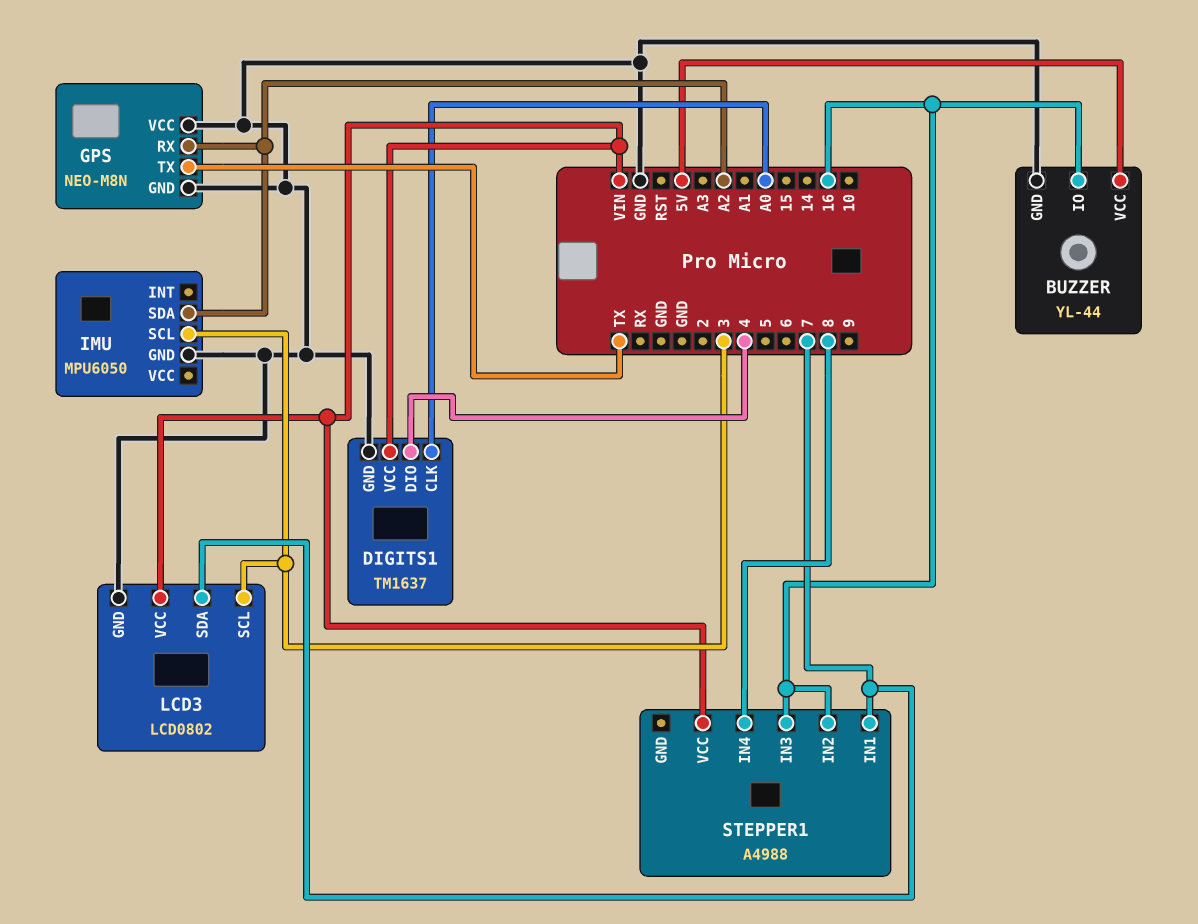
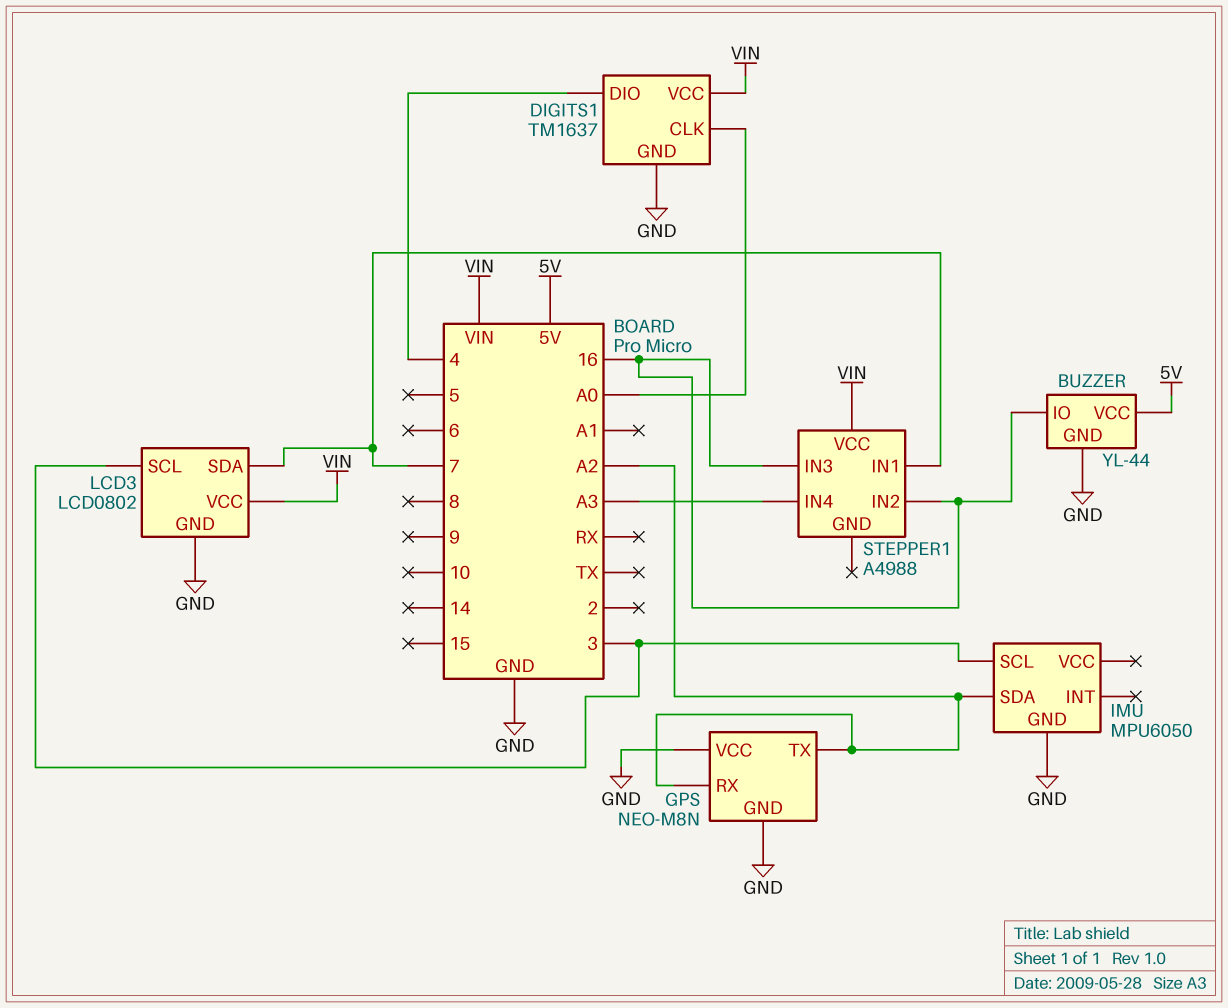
GPS pin TX: TX -> A2
STEPPER1 pin IN4: 8 -> A3

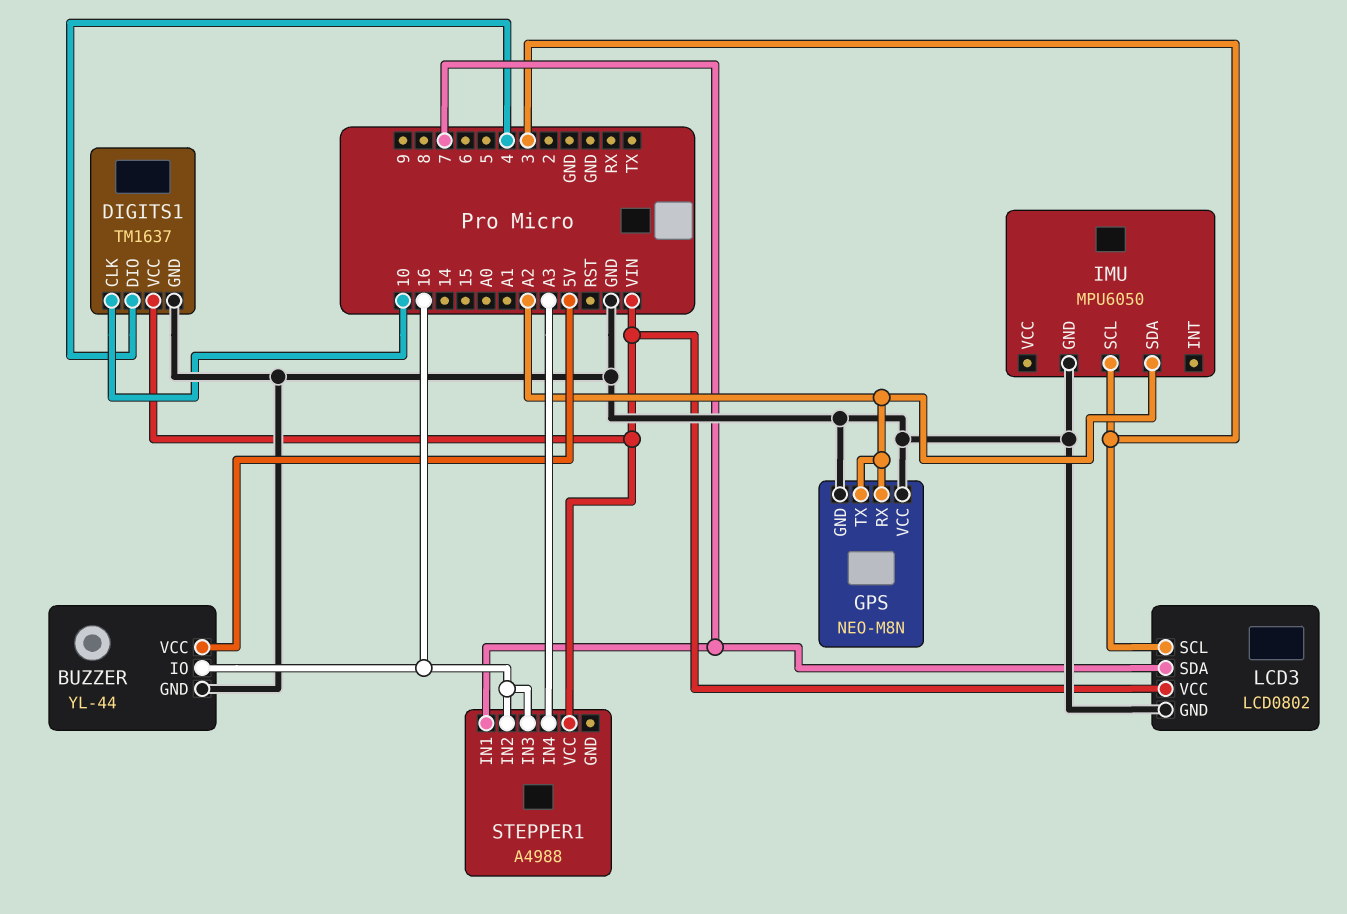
DIGITS1 pin CLK: A0 -> 10

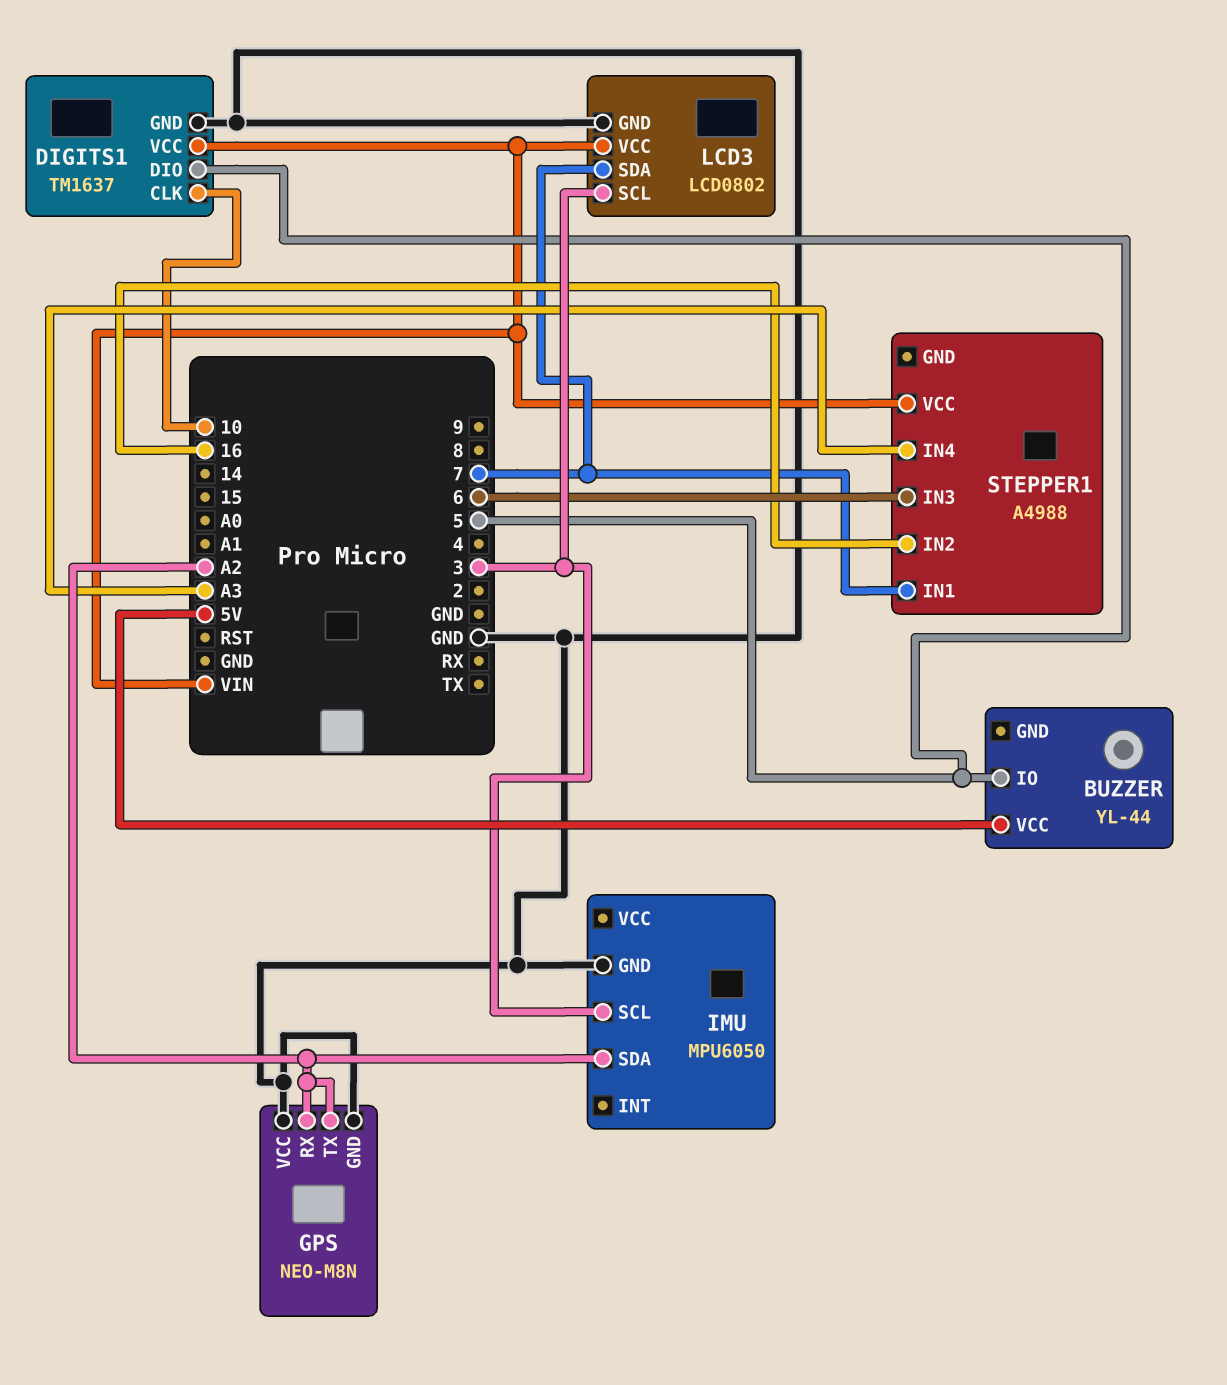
BUZZER pin GND: GND -> none
BUZZER pin IO: 16 -> 5
DIGITS1 pin DIO: 4 -> 5
STEPPER1 pin IN3: 16 -> 6

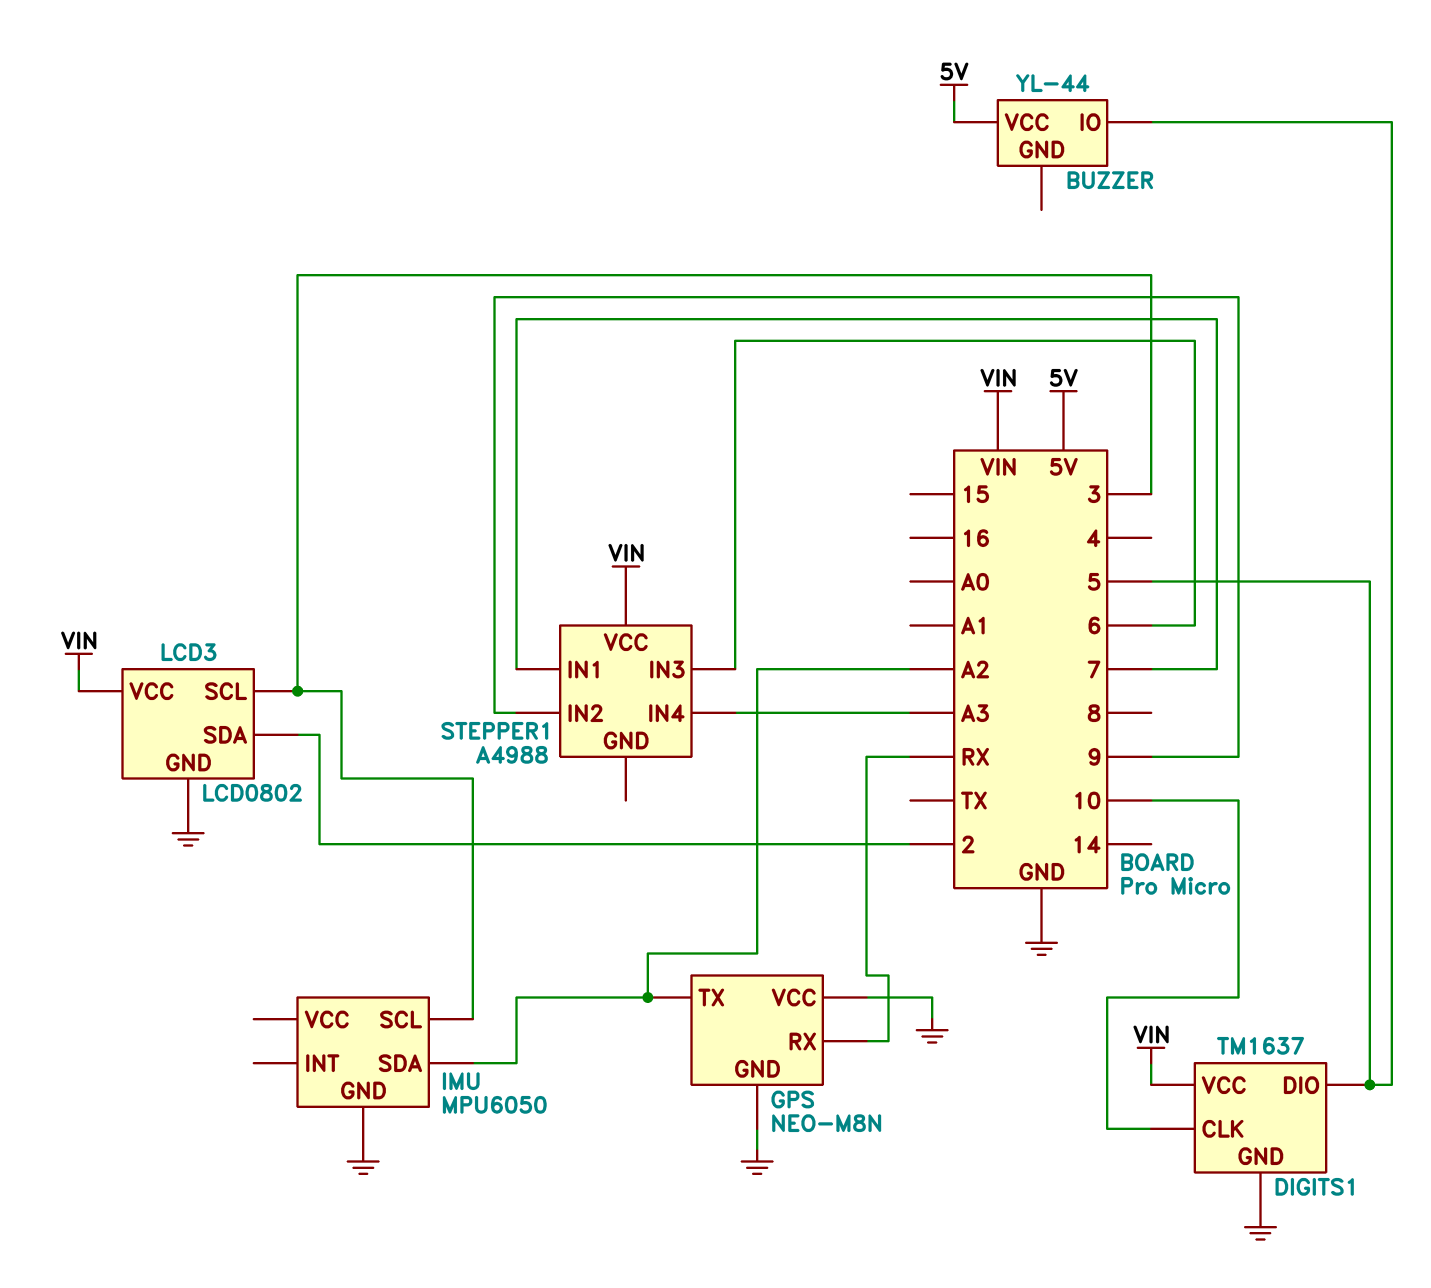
GPS pin RX: A2 -> RX
LCD3 pin SDA: 7 -> 2
STEPPER1 pin IN2: 16 -> 9

